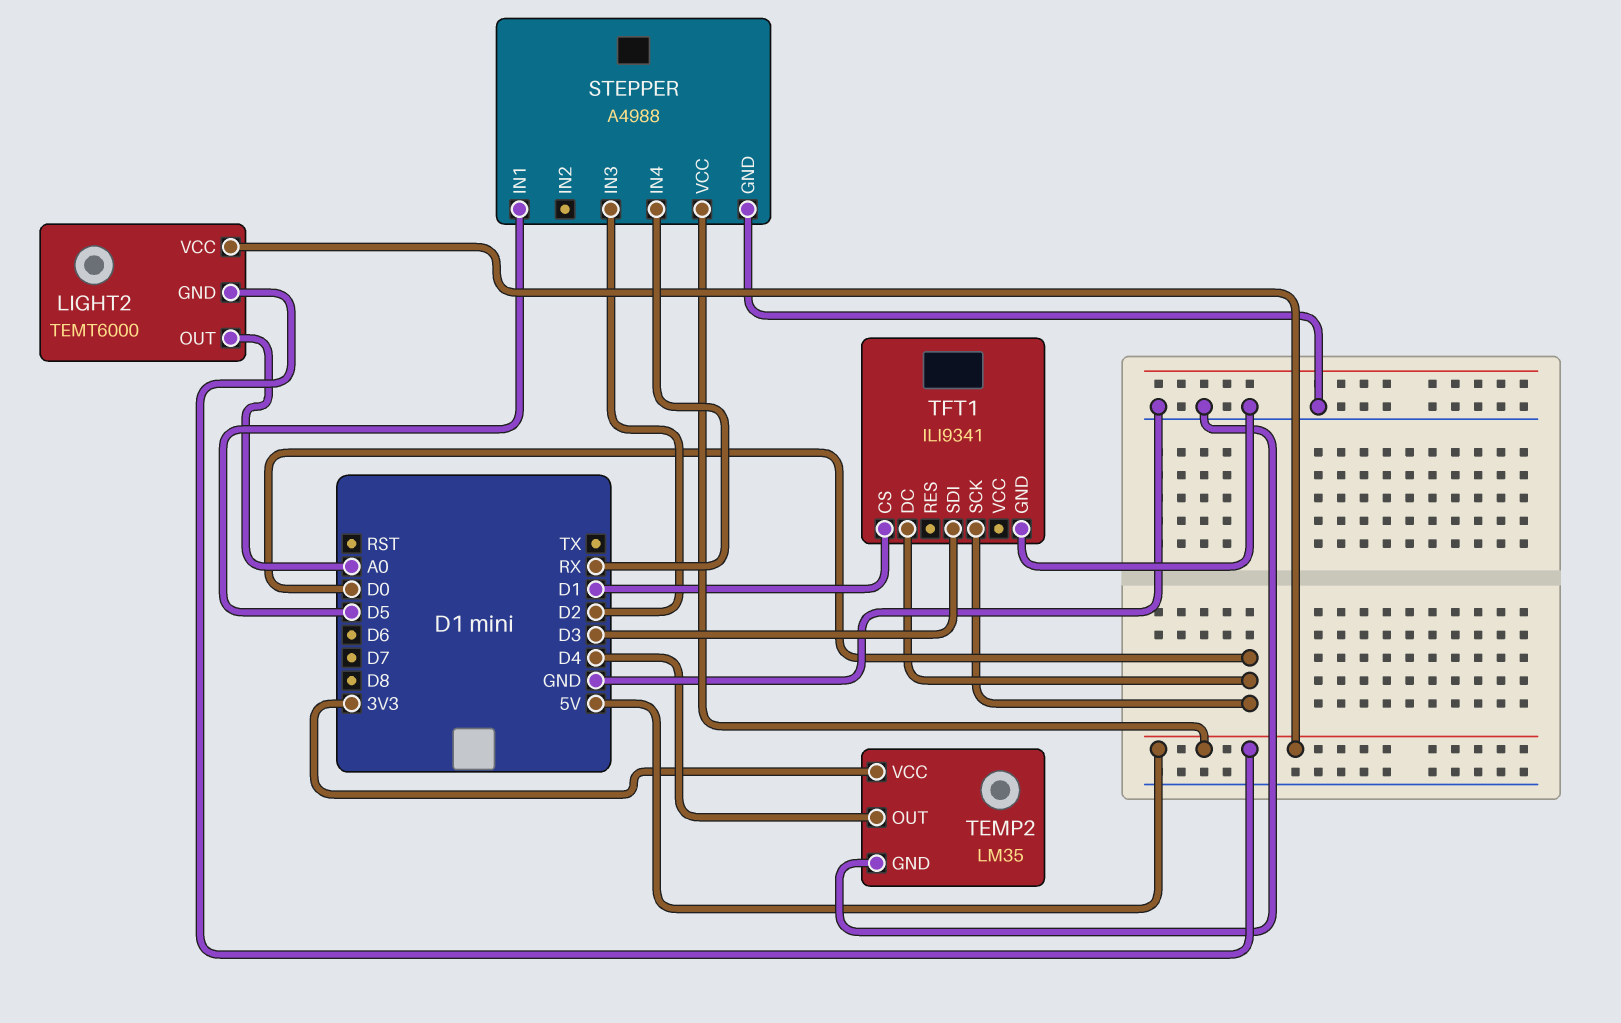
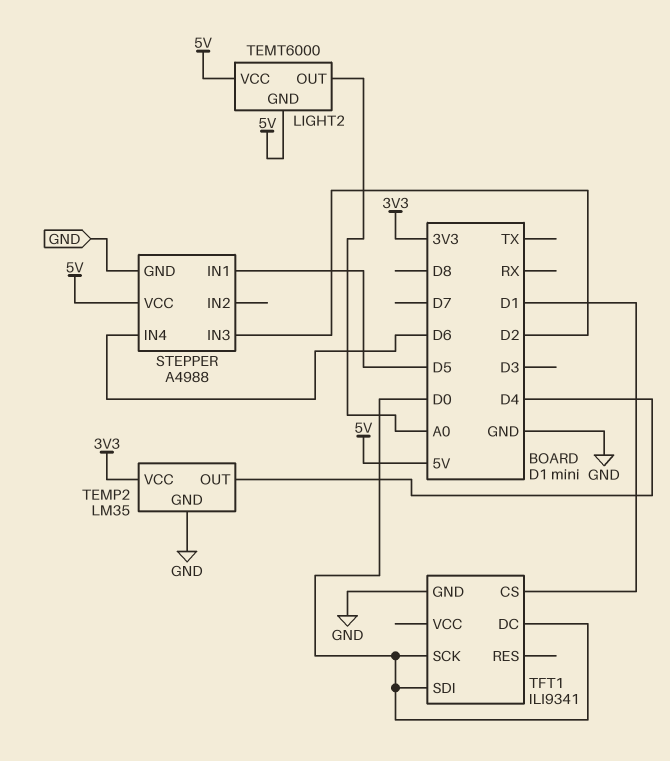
STEPPER pin IN4: RX -> D6
TFT1 pin SDI: D3 -> D0

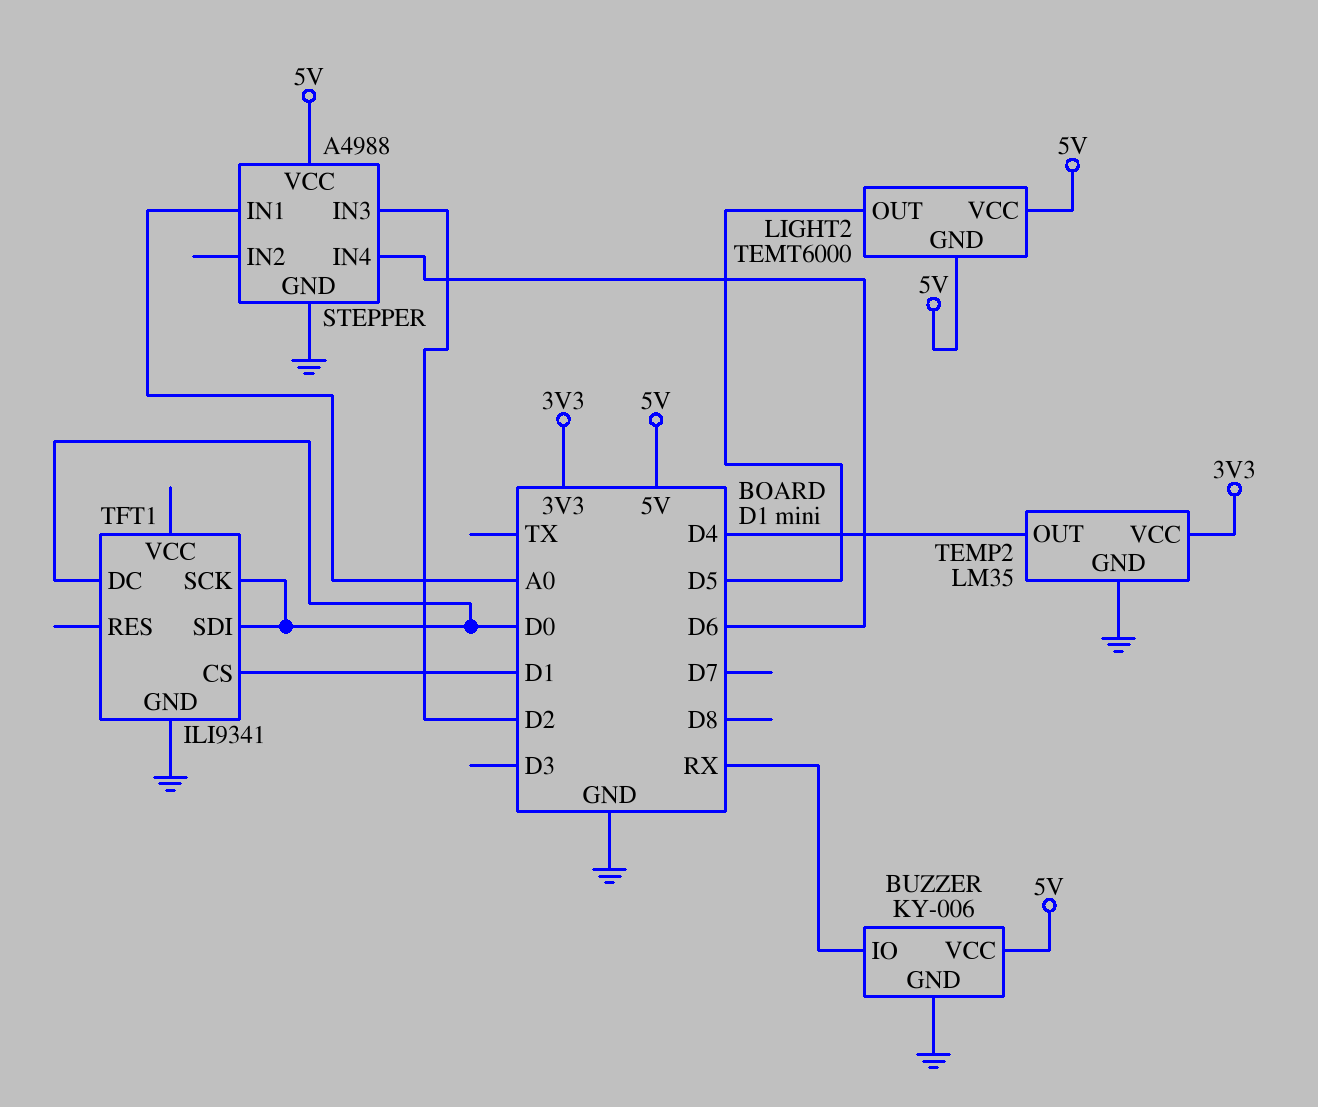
BUZZER: none -> KY-006
BUZZER pin GND: none -> GND
BUZZER pin IO: none -> RX
BUZZER pin VCC: none -> 5V
LIGHT2 pin OUT: A0 -> D5
STEPPER pin IN1: D5 -> A0

